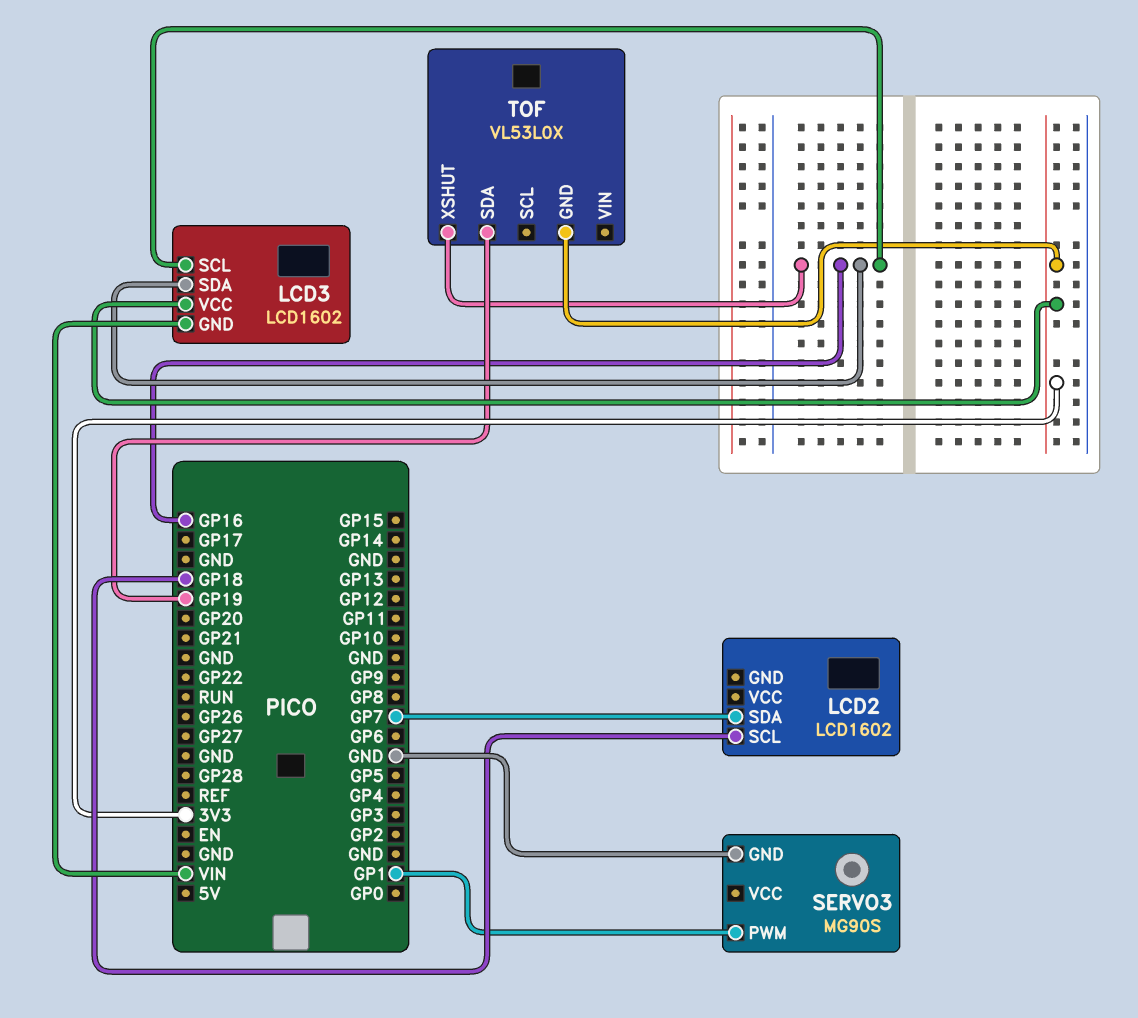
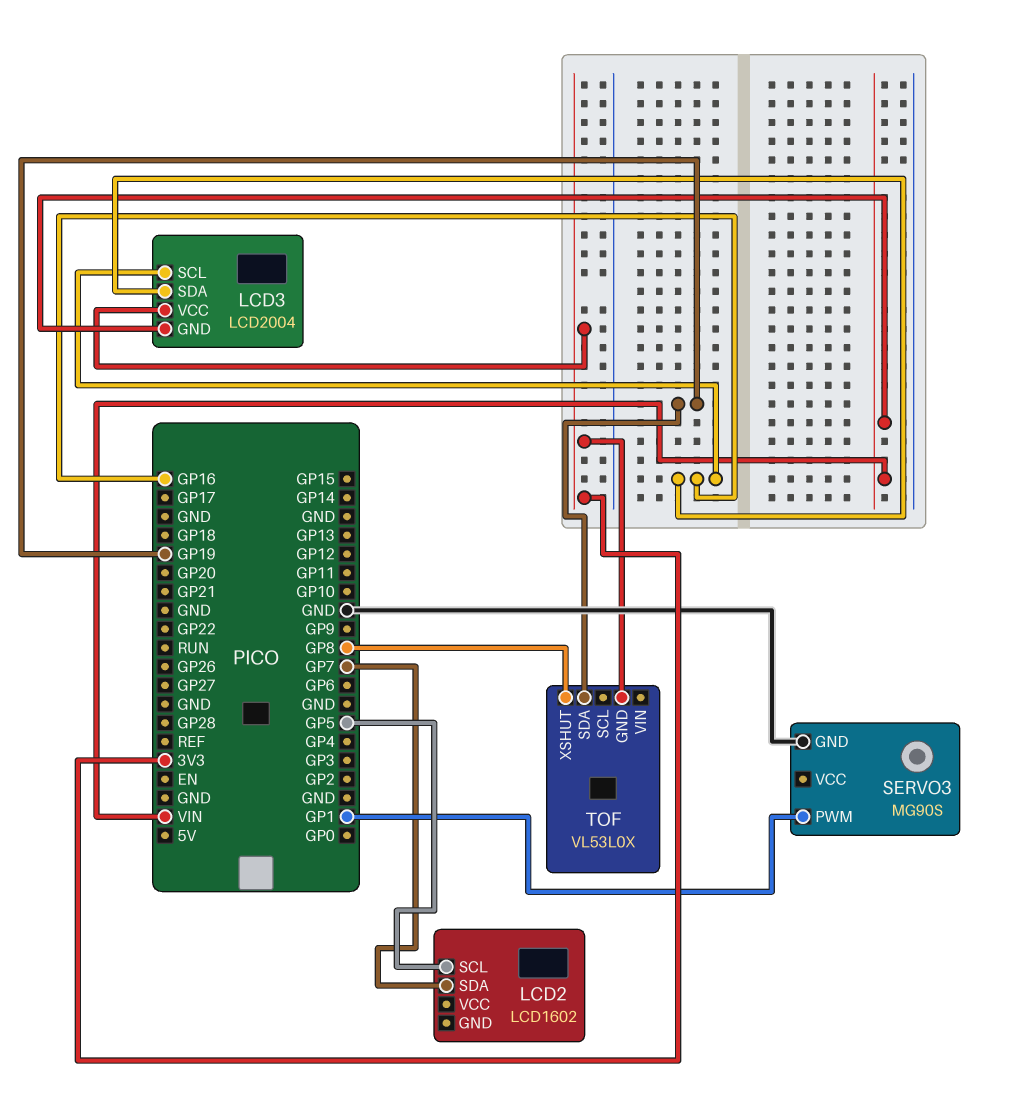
LCD2 pin SCL: GP18 -> GP5
LCD3: LCD1602 -> LCD2004
TOF pin XSHUT: GP16 -> GP8

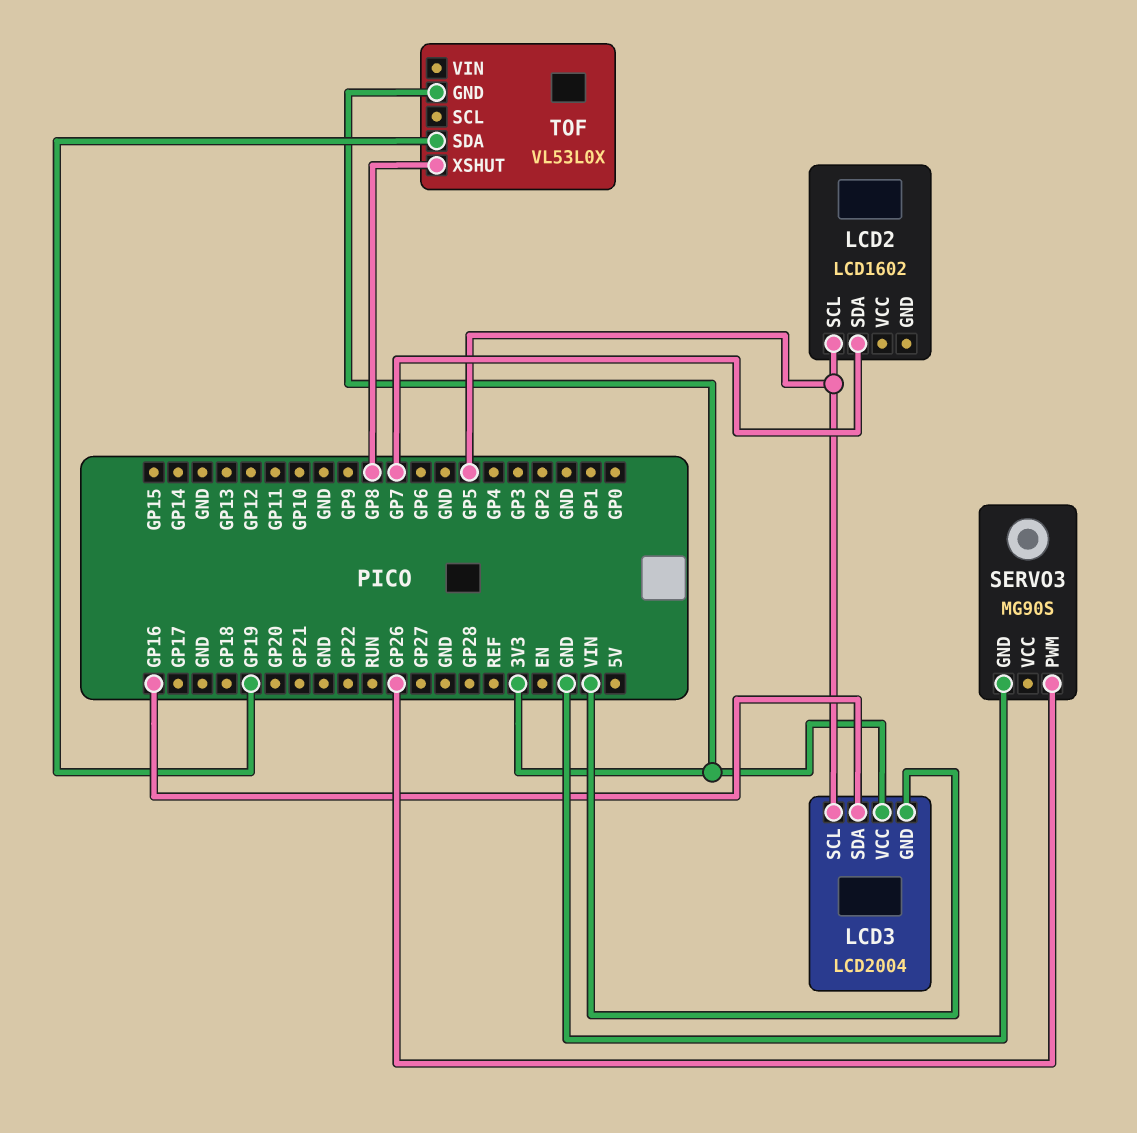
LCD3 pin SCL: GP16 -> GP5
SERVO3 pin PWM: GP1 -> GP26

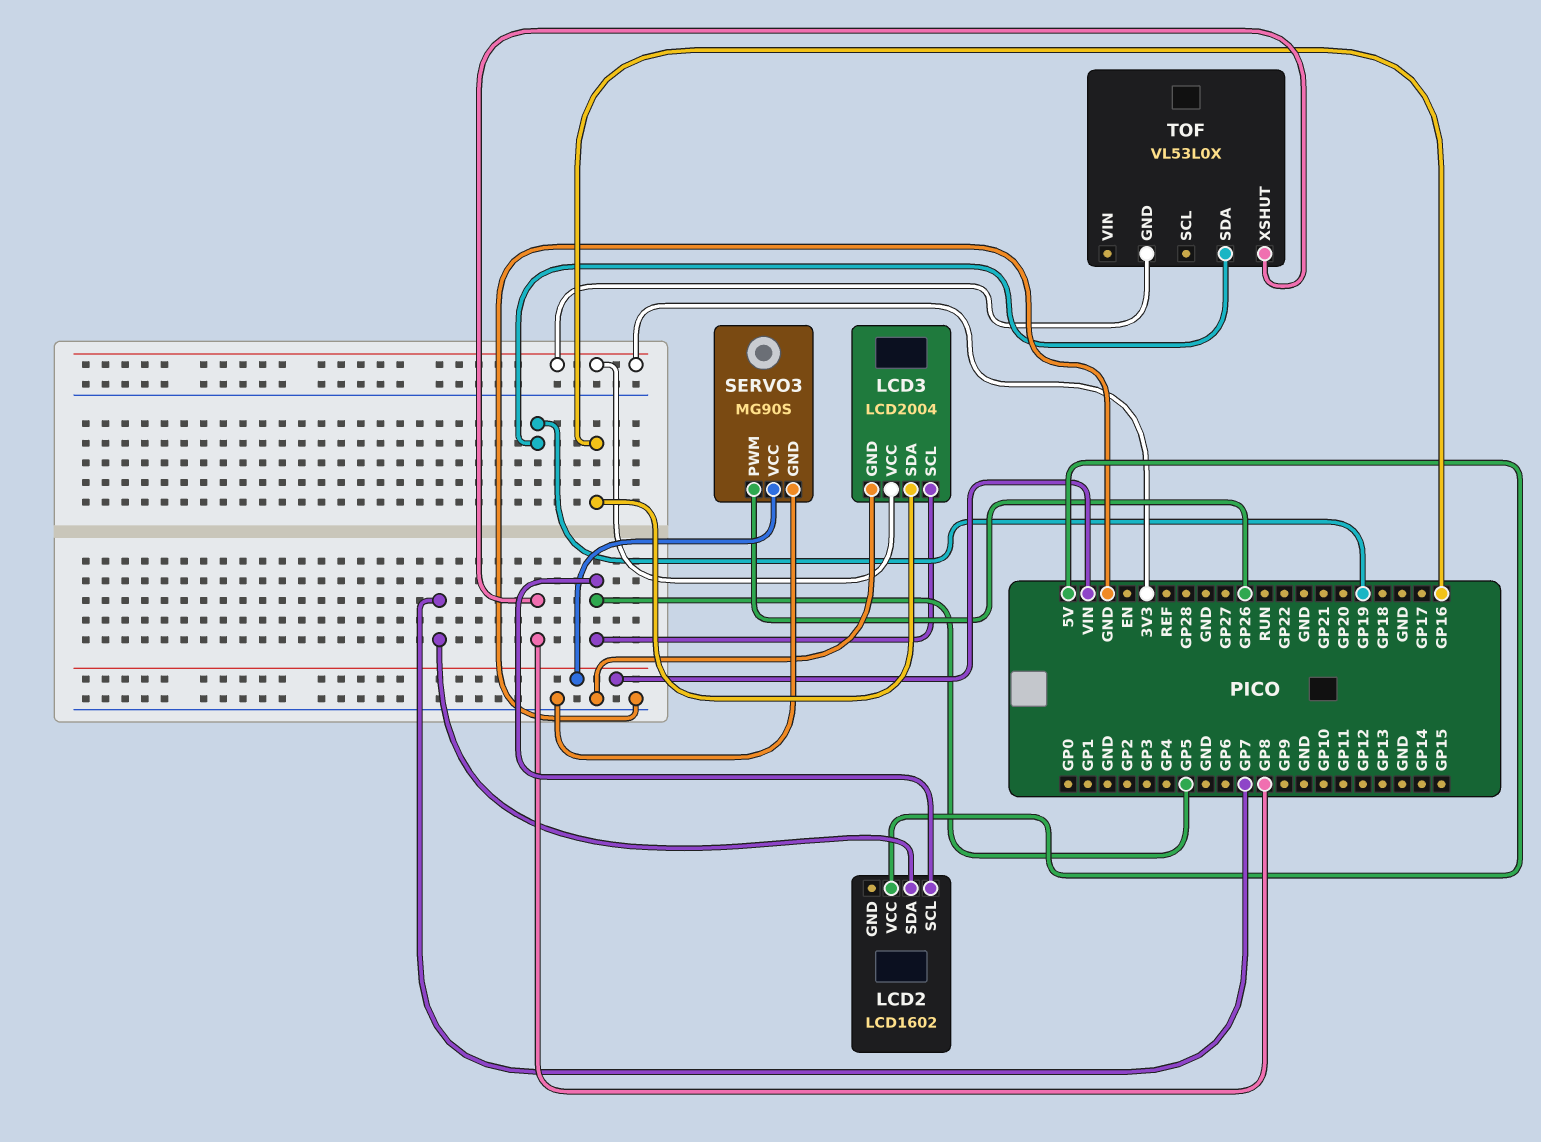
LCD2 pin VCC: none -> 5V
LCD3 pin GND: VIN -> GND
SERVO3 pin VCC: none -> VIN

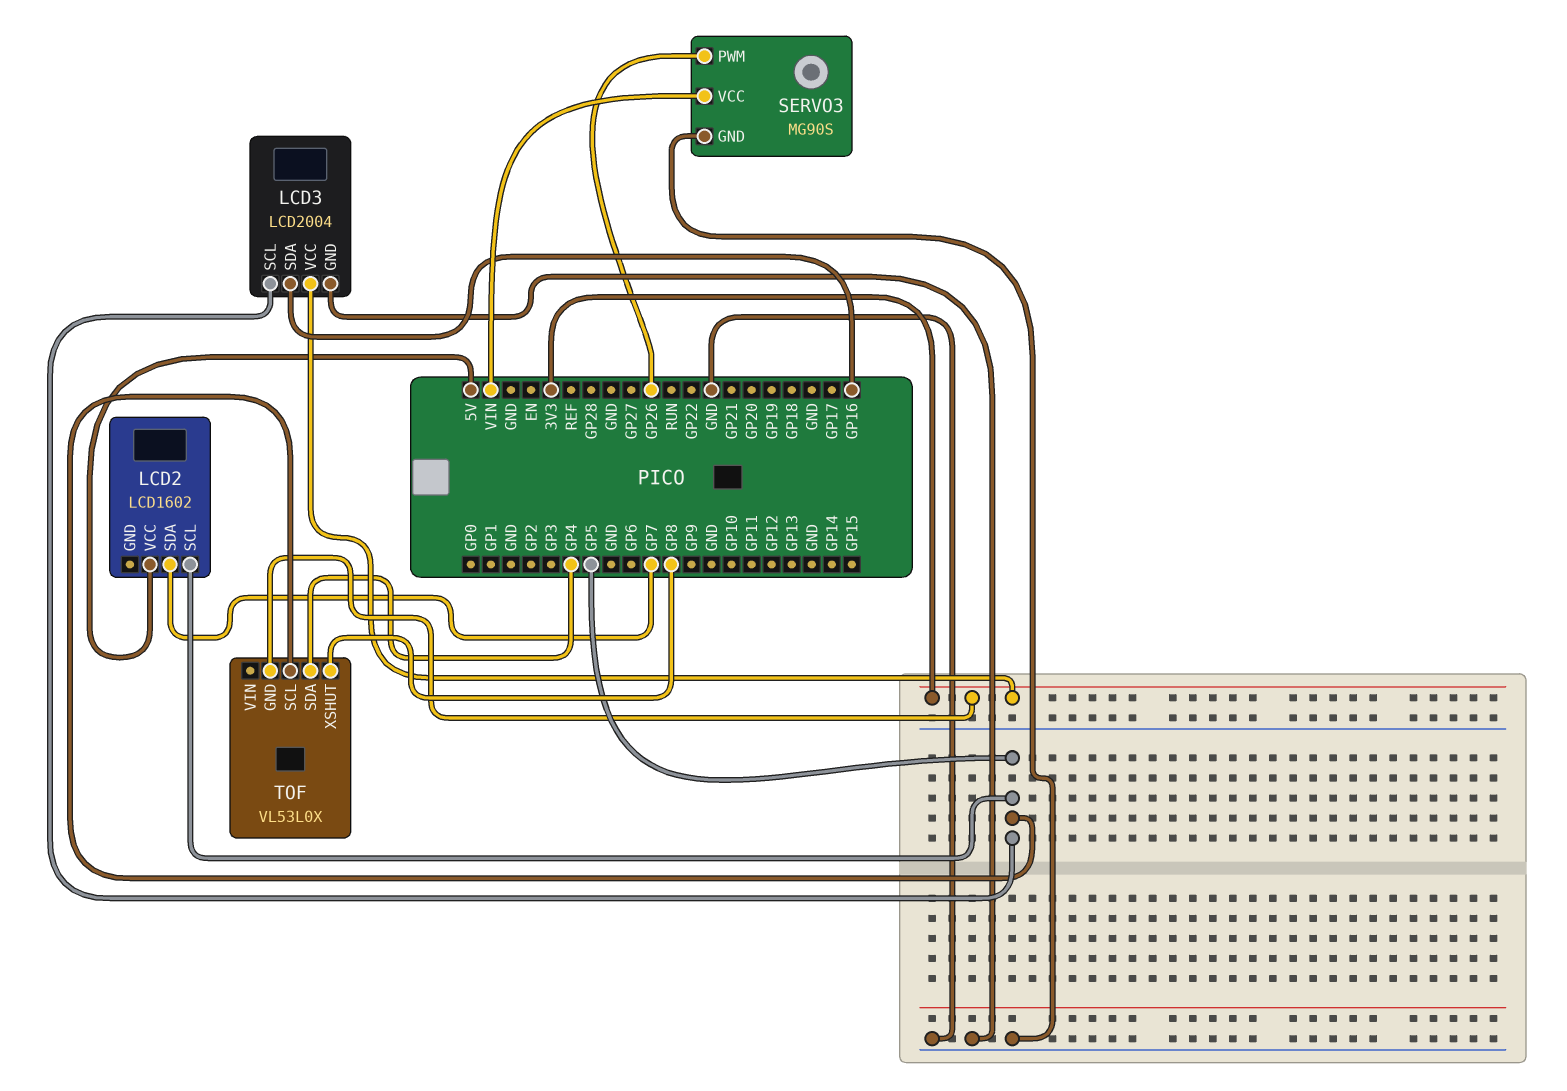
TOF pin SCL: none -> GP5
TOF pin SDA: GP19 -> GP4

